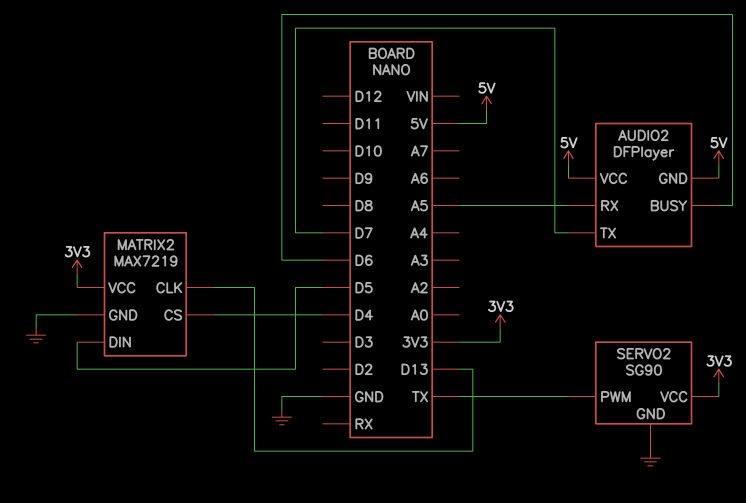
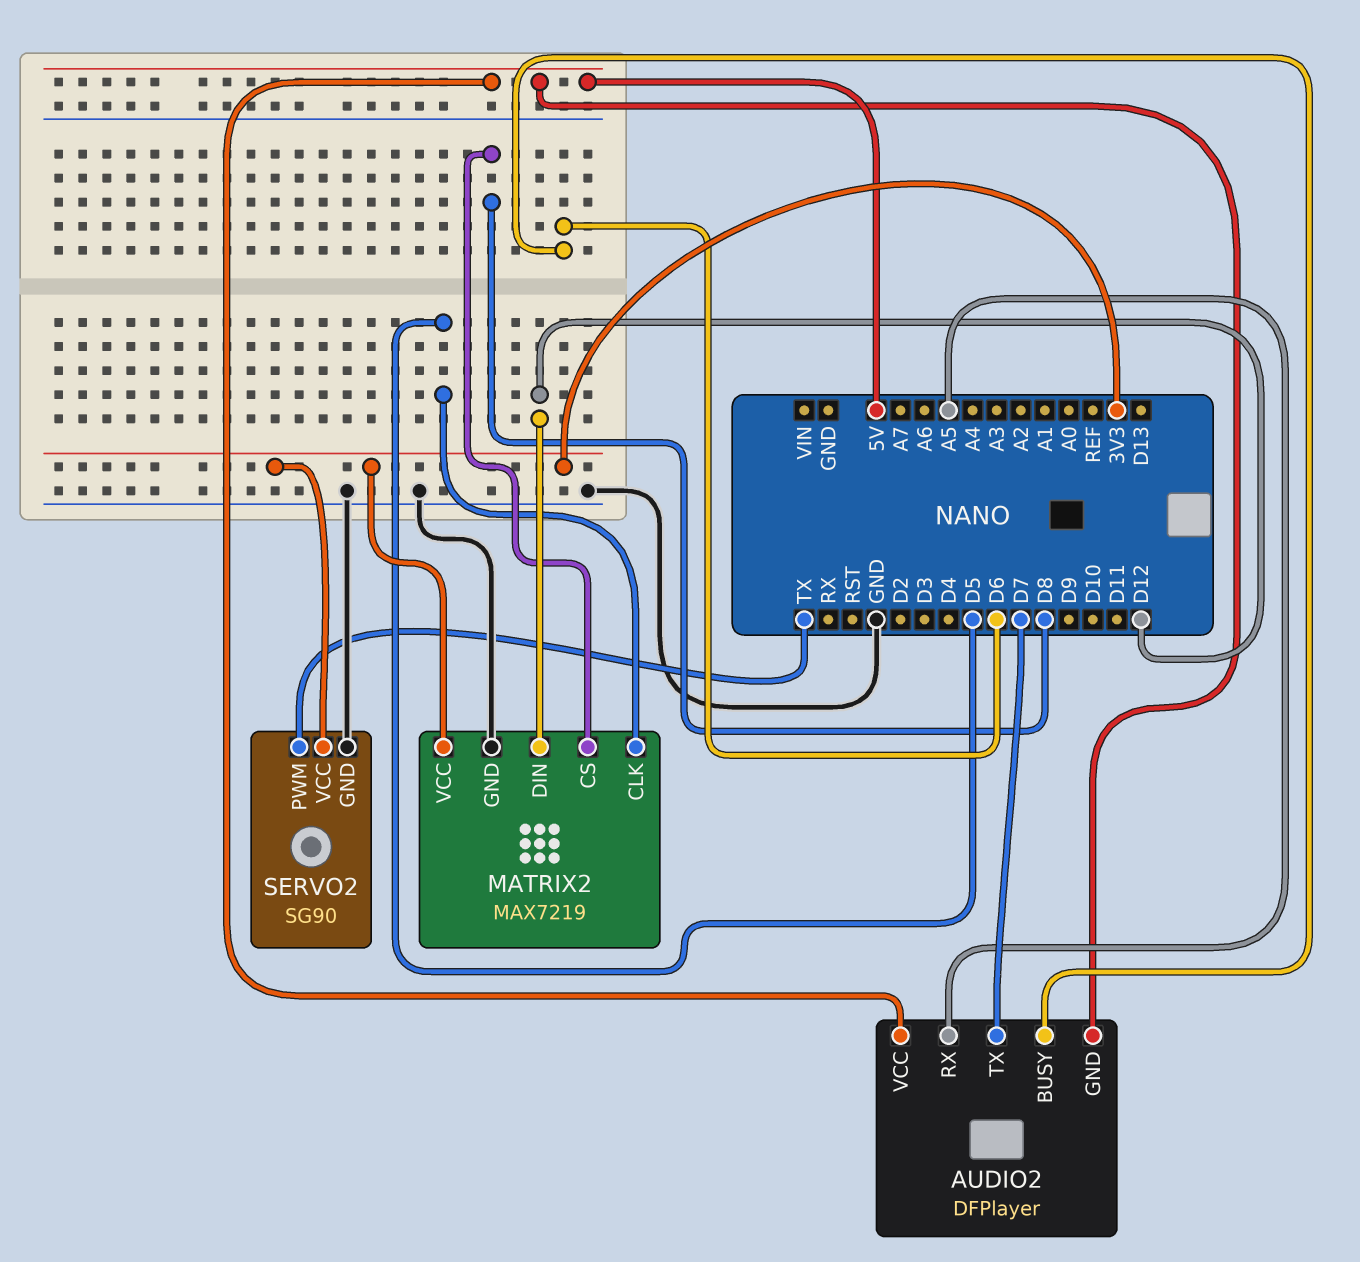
MATRIX2 pin CLK: D13 -> D5
MATRIX2 pin CS: D4 -> D8
MATRIX2 pin DIN: D5 -> D12

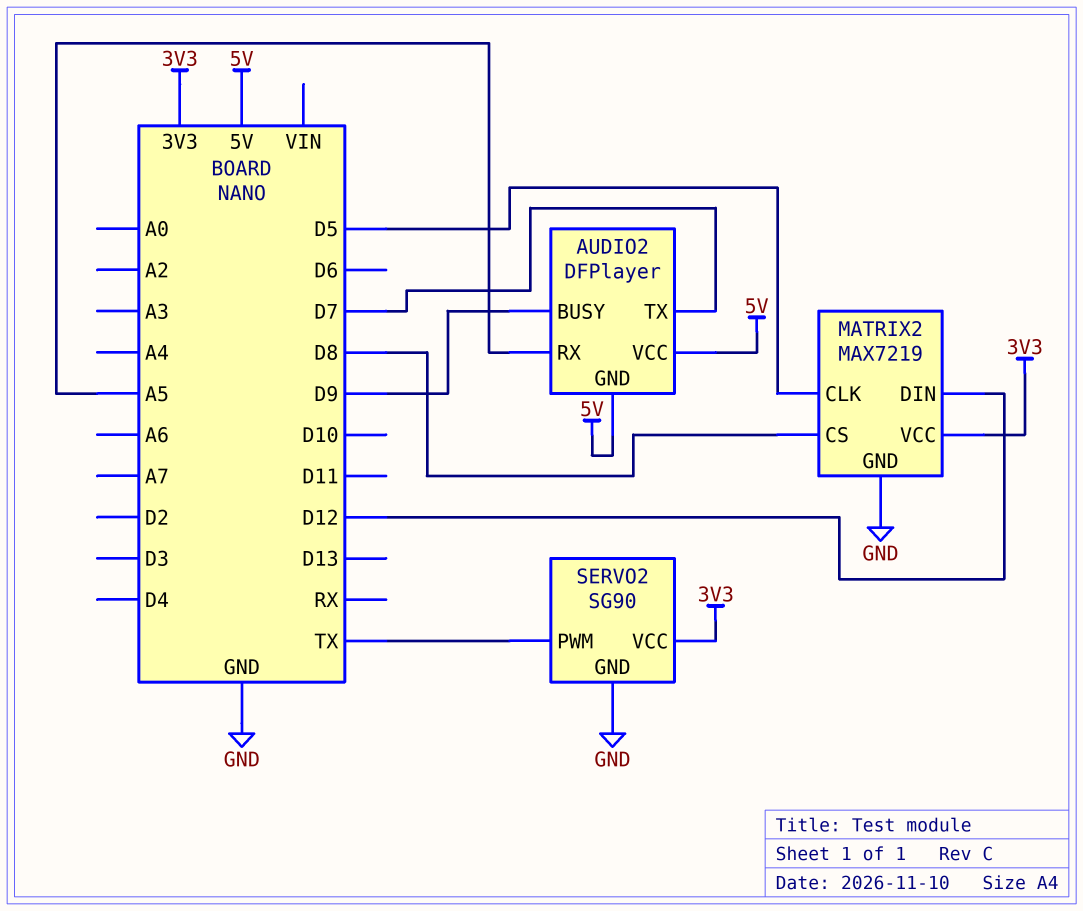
AUDIO2 pin BUSY: D6 -> D9

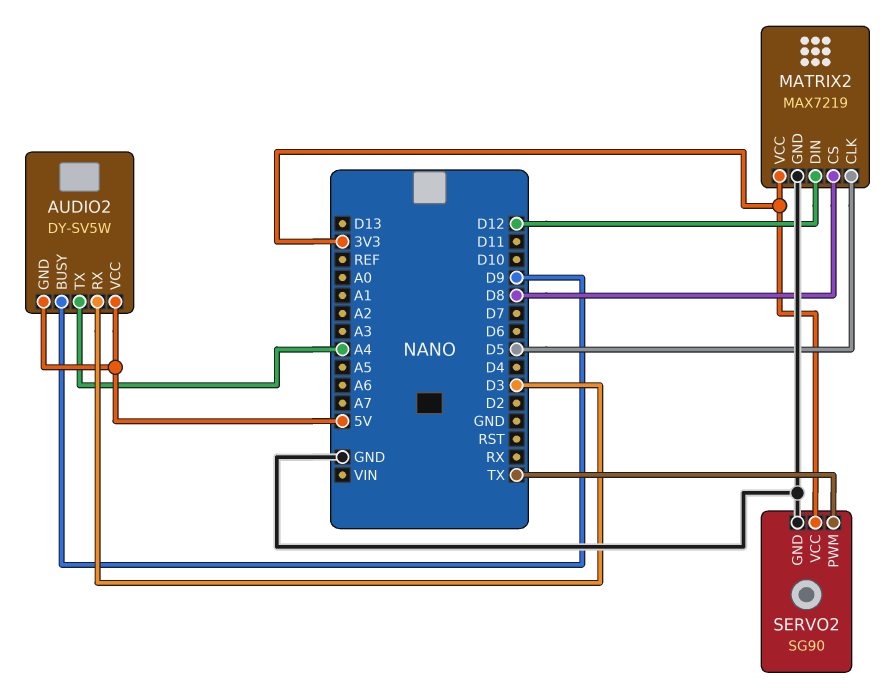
AUDIO2: DFPlayer -> DY-SV5W
AUDIO2 pin RX: A5 -> D3
AUDIO2 pin TX: D7 -> A4

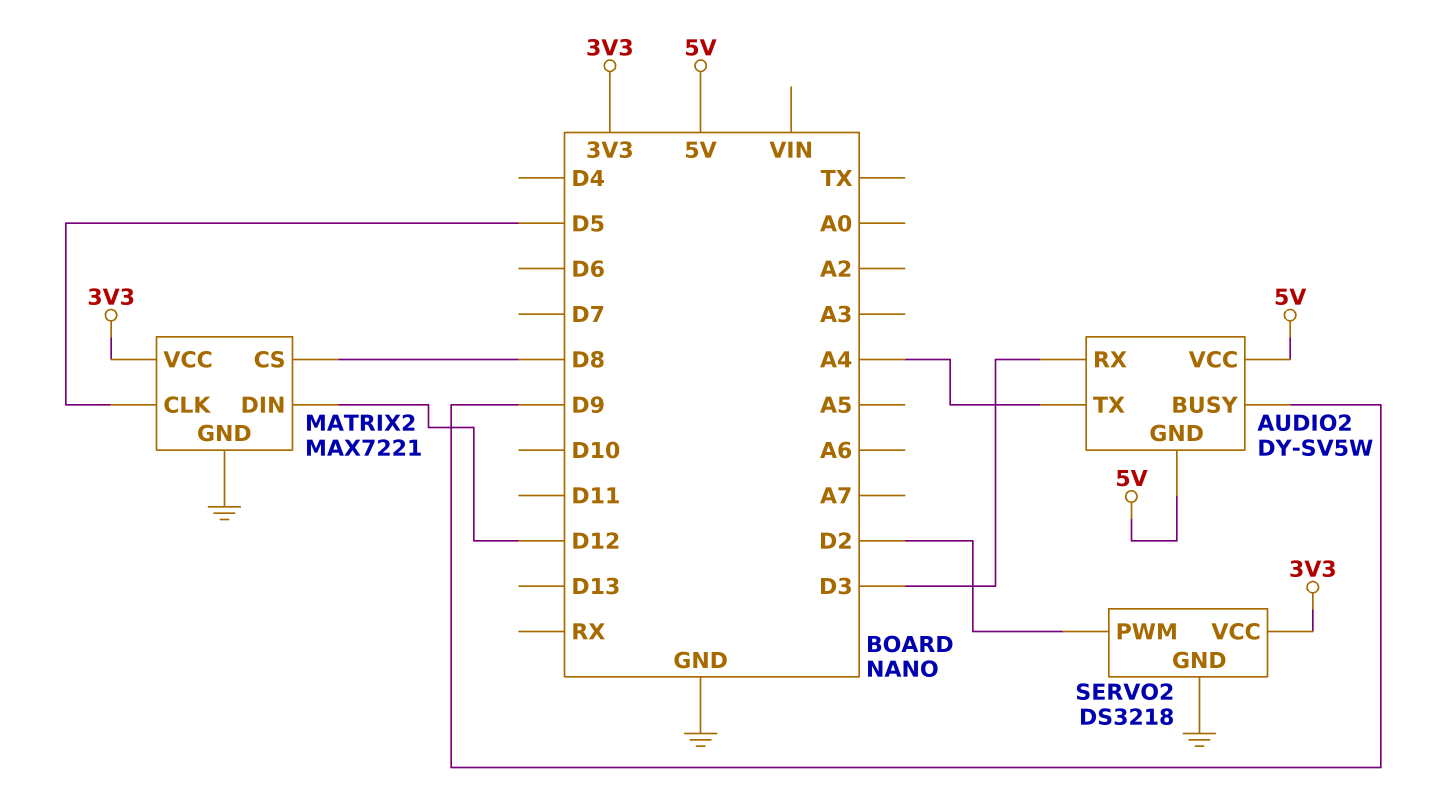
MATRIX2: MAX7219 -> MAX7221
SERVO2: SG90 -> DS3218
SERVO2 pin PWM: TX -> D2

